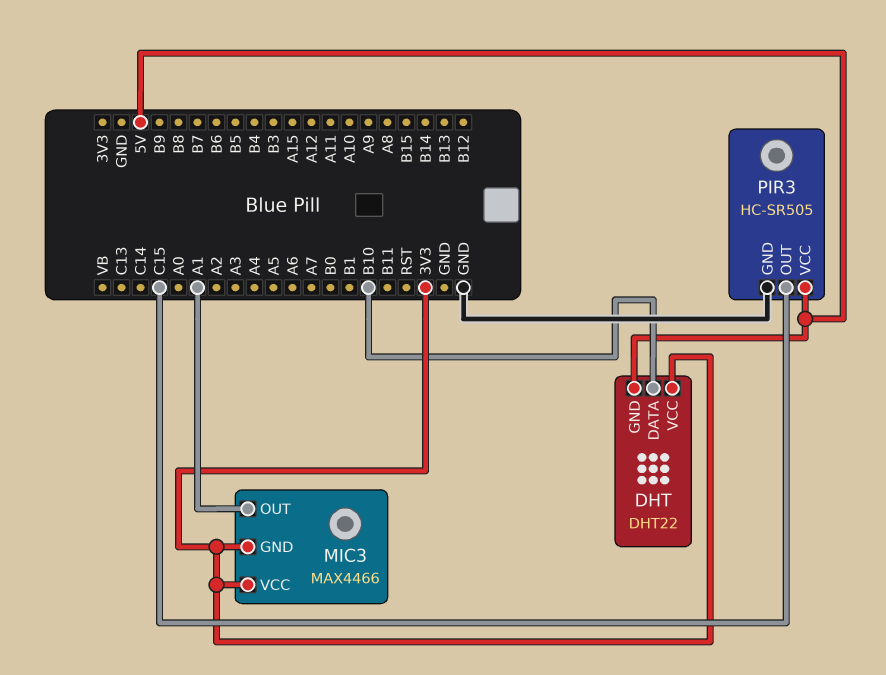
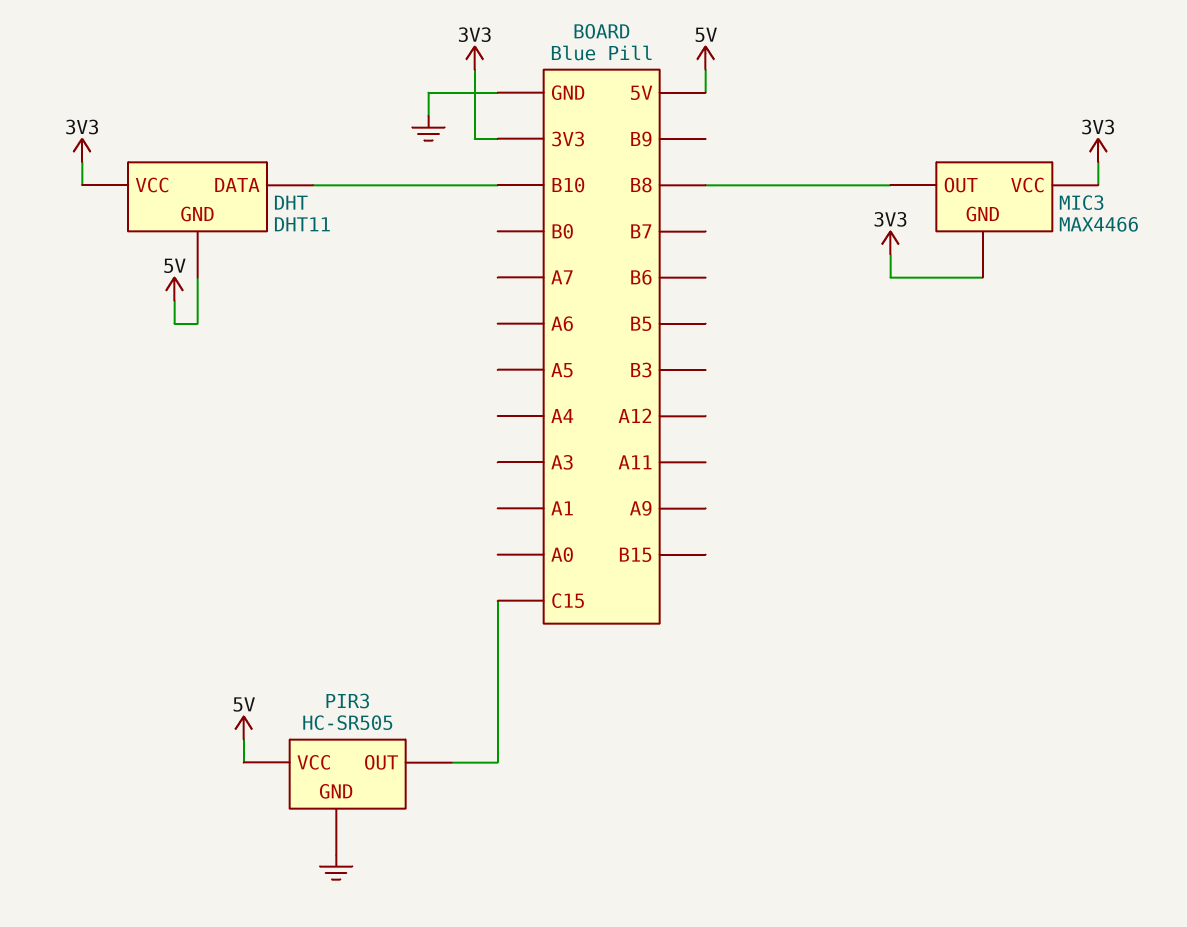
DHT: DHT22 -> DHT11
MIC3 pin OUT: A1 -> B8

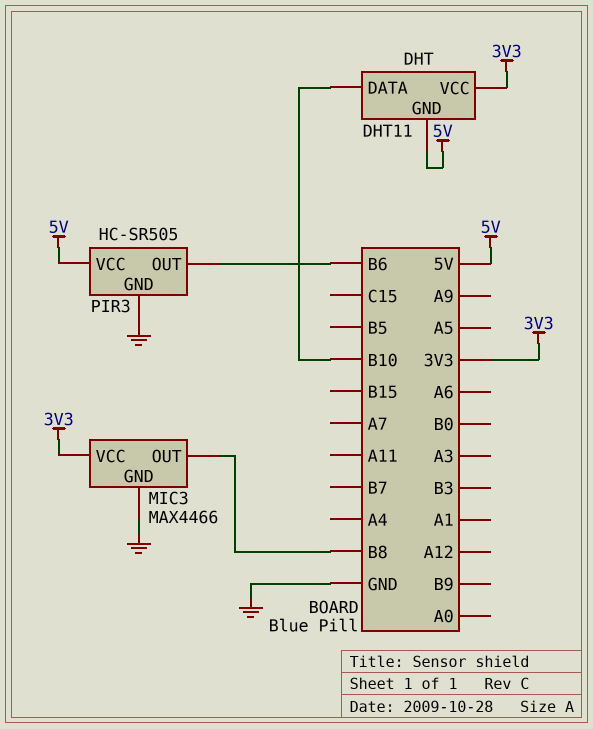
MIC3 pin GND: 3V3 -> GND
PIR3 pin OUT: C15 -> B6

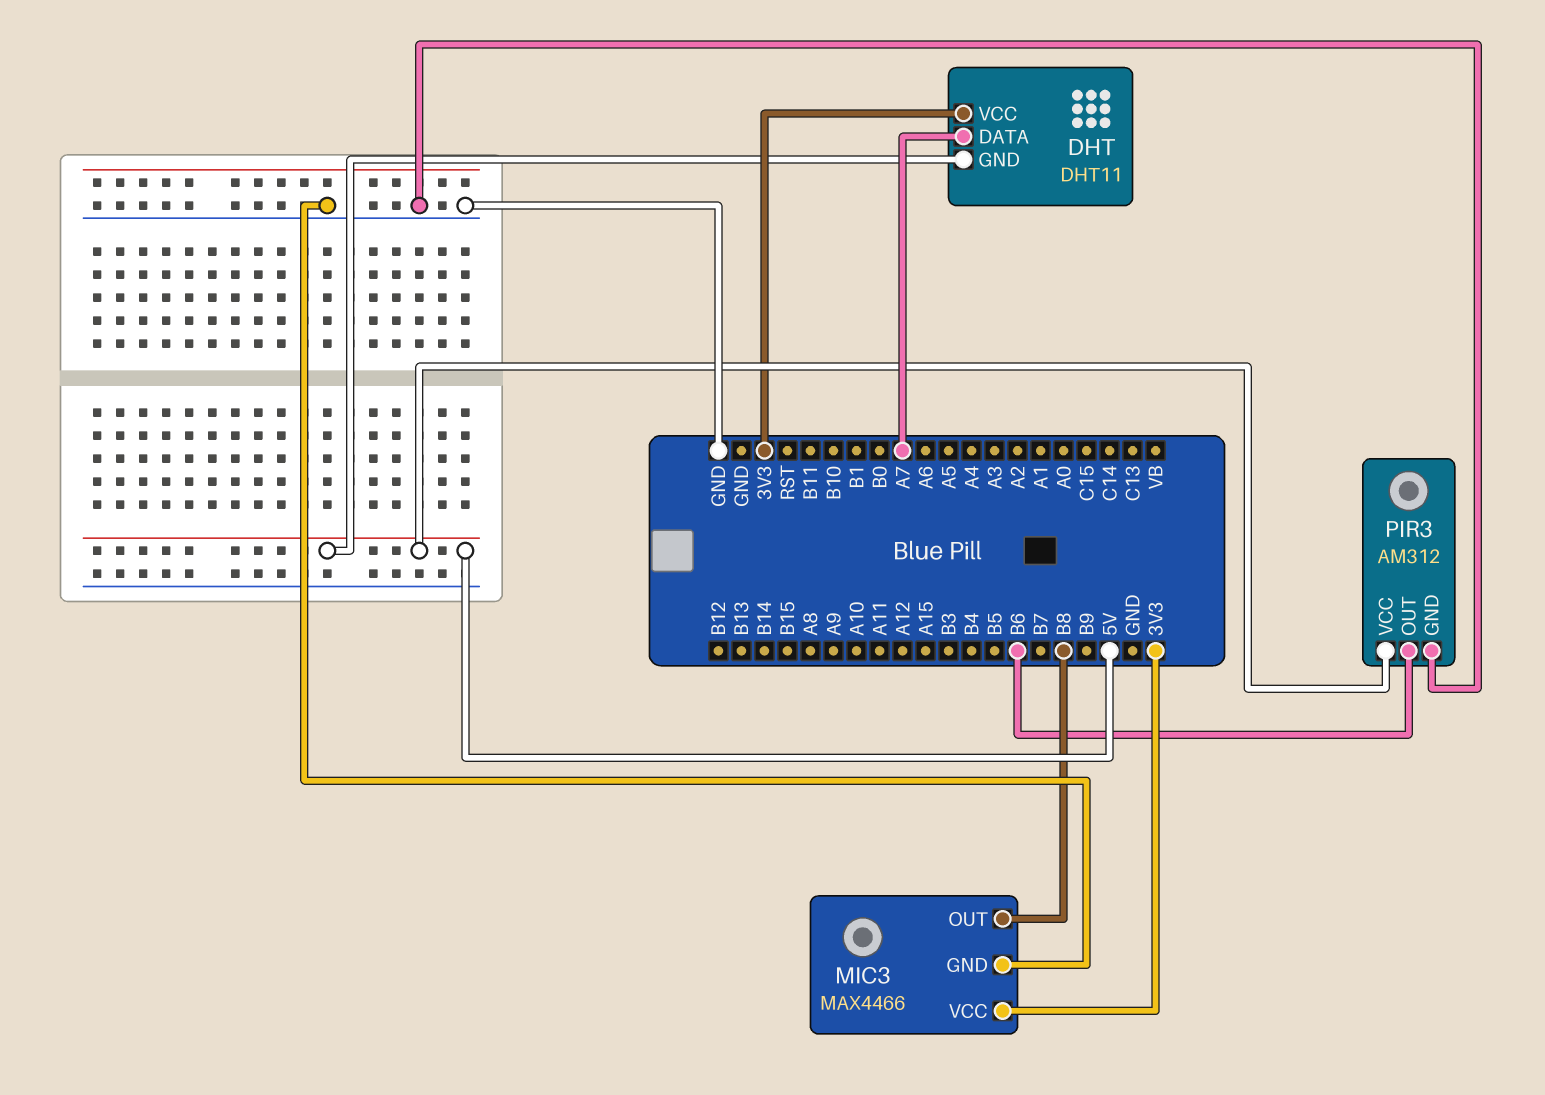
DHT pin DATA: B10 -> A7
PIR3: HC-SR505 -> AM312

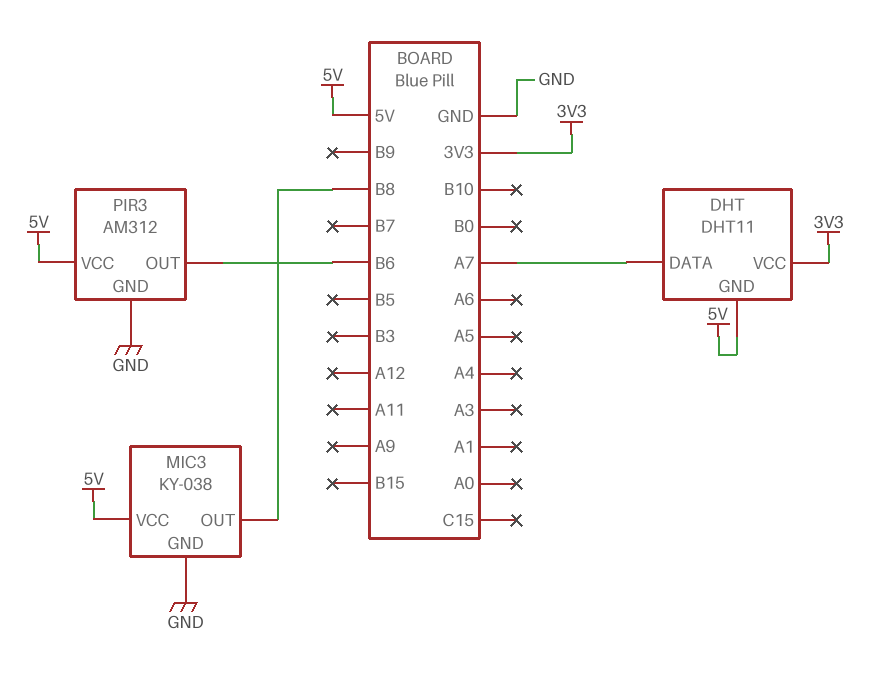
MIC3: MAX4466 -> KY-038
MIC3 pin VCC: 3V3 -> 5V

